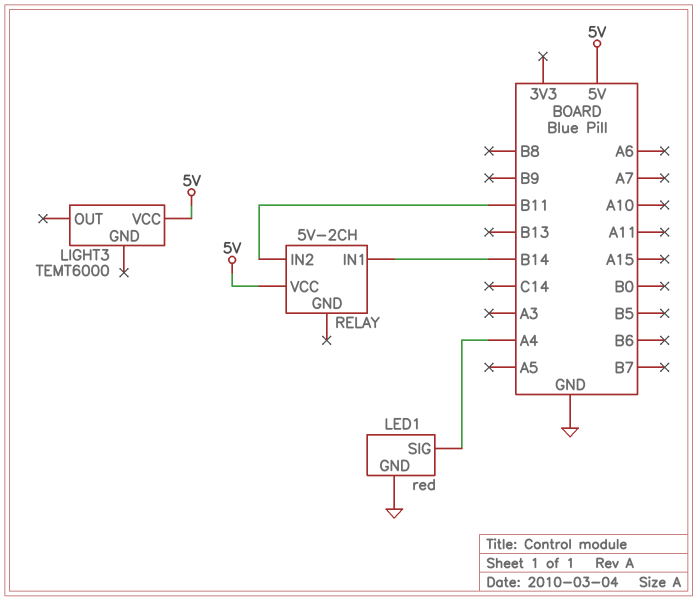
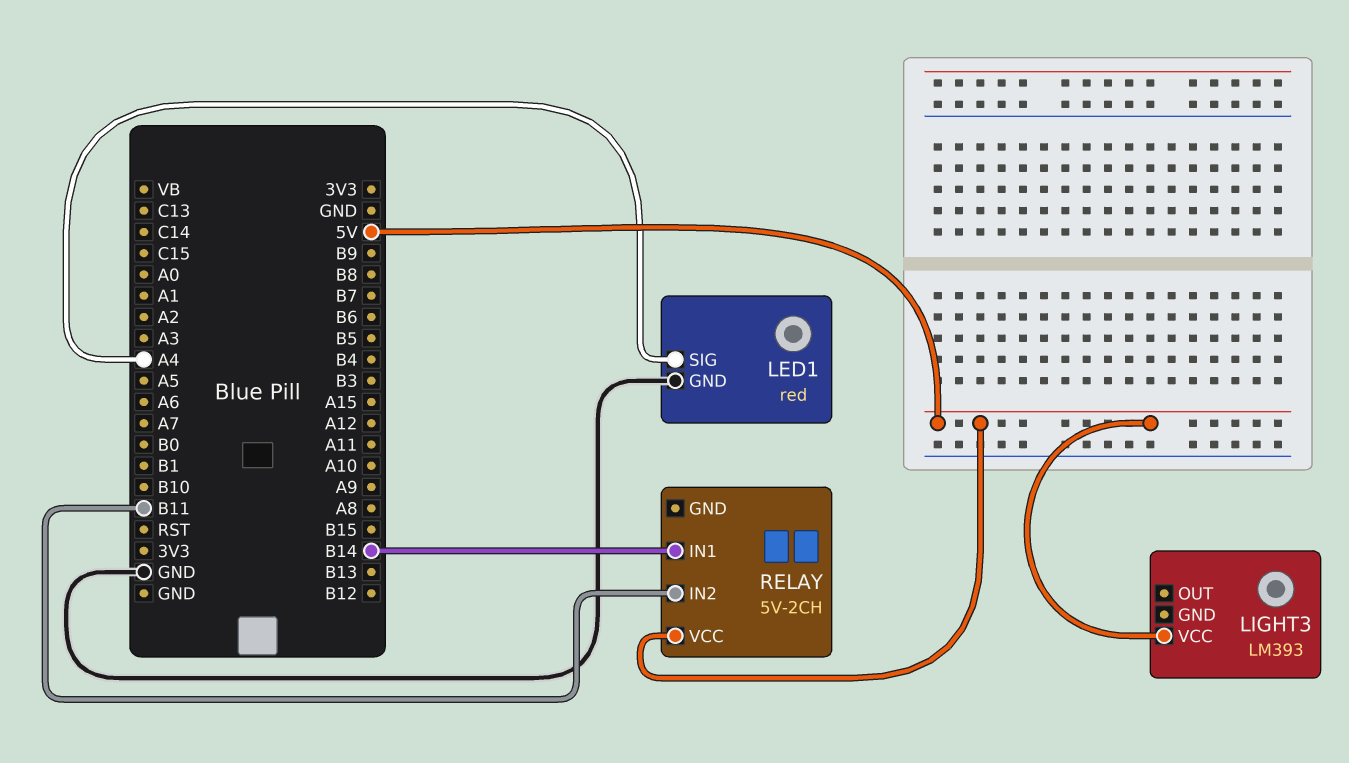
LIGHT3: TEMT6000 -> LM393

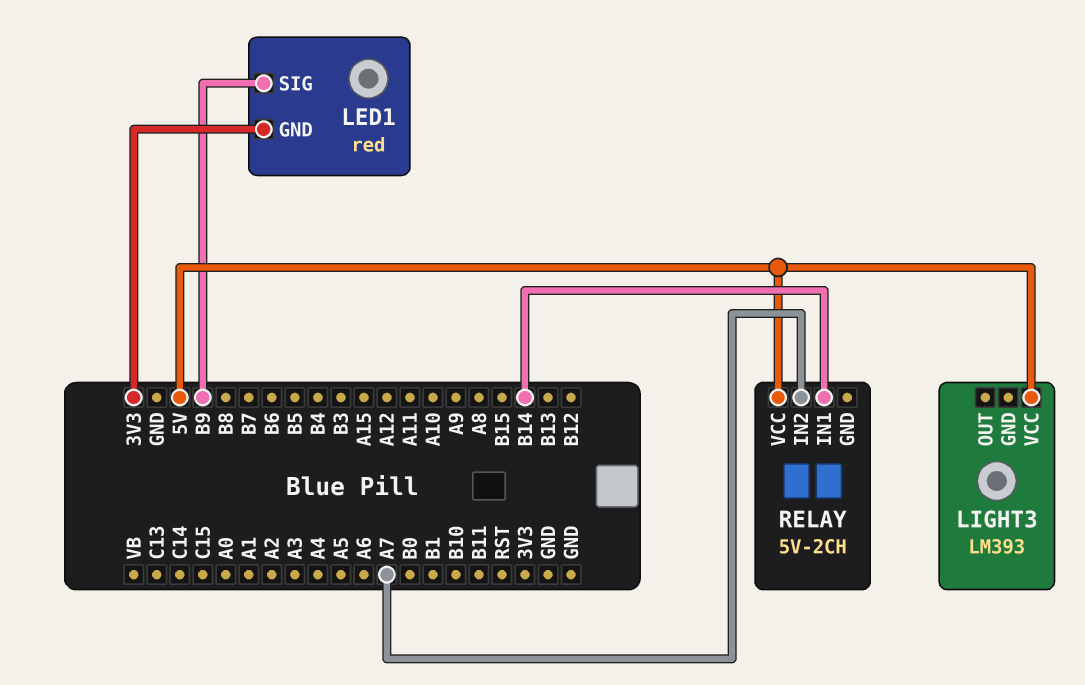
LED1 pin GND: GND -> 3V3
LED1 pin SIG: A4 -> B9
RELAY pin IN2: B11 -> A7

